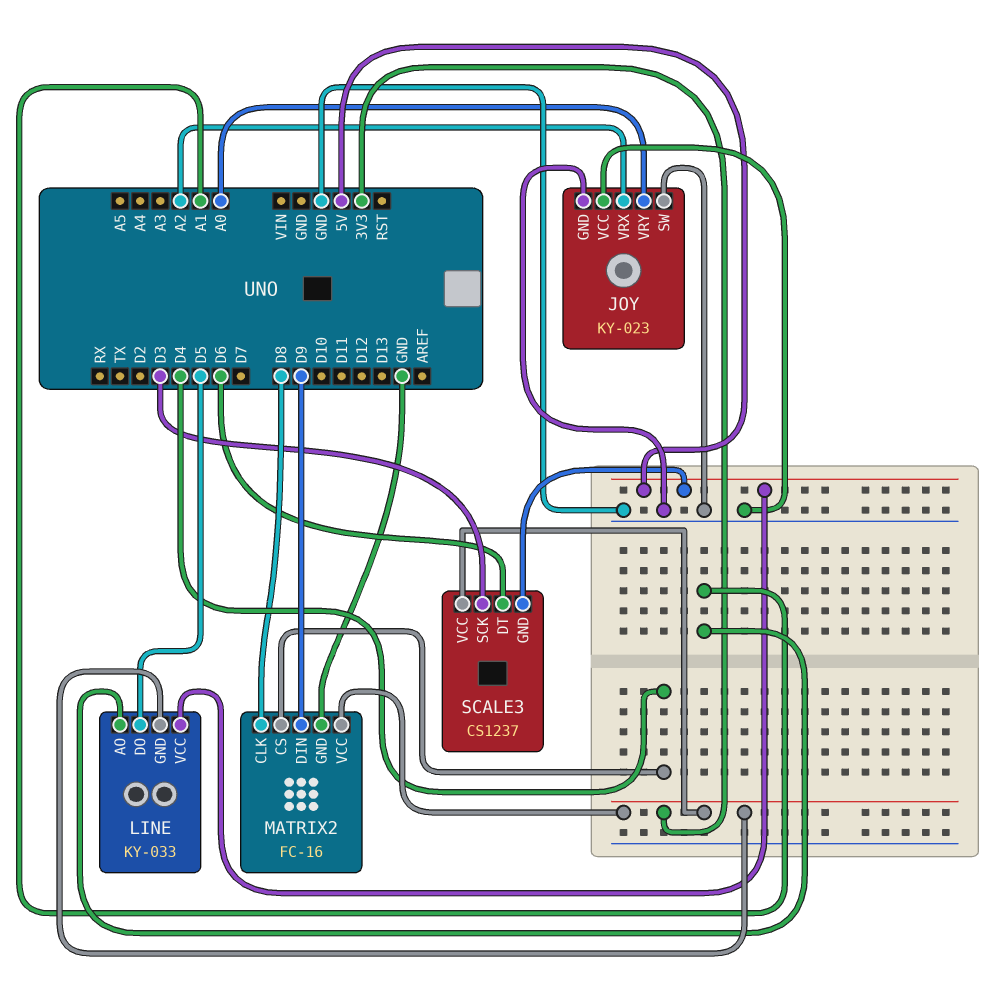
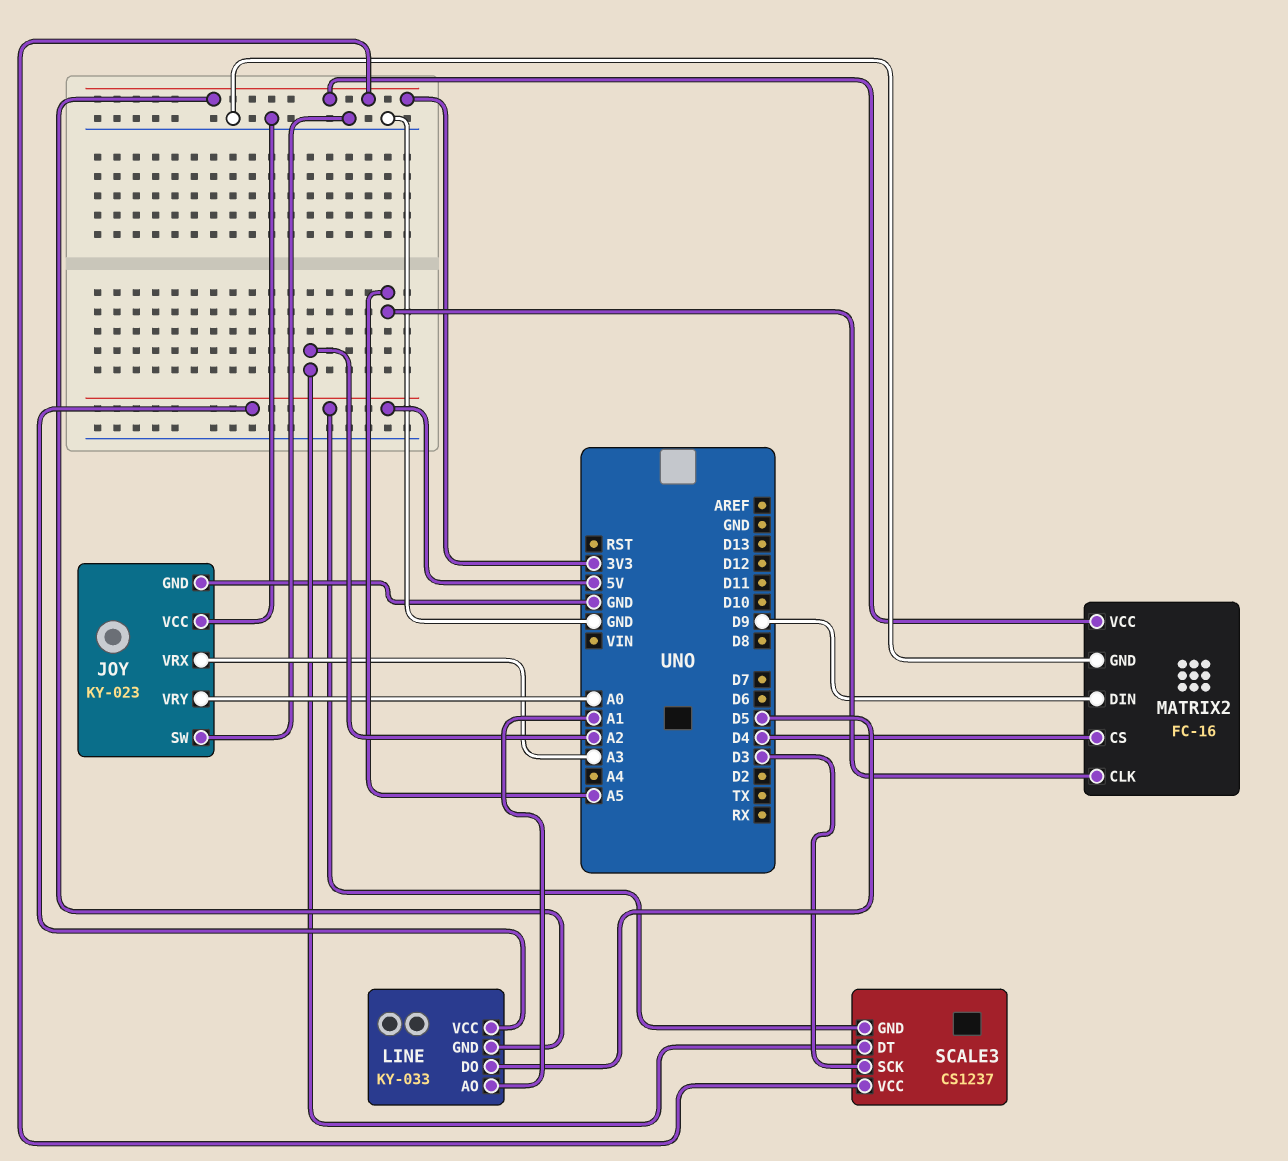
JOY pin VRX: A2 -> A3
MATRIX2 pin CLK: D8 -> A5
SCALE3 pin DT: D6 -> A2

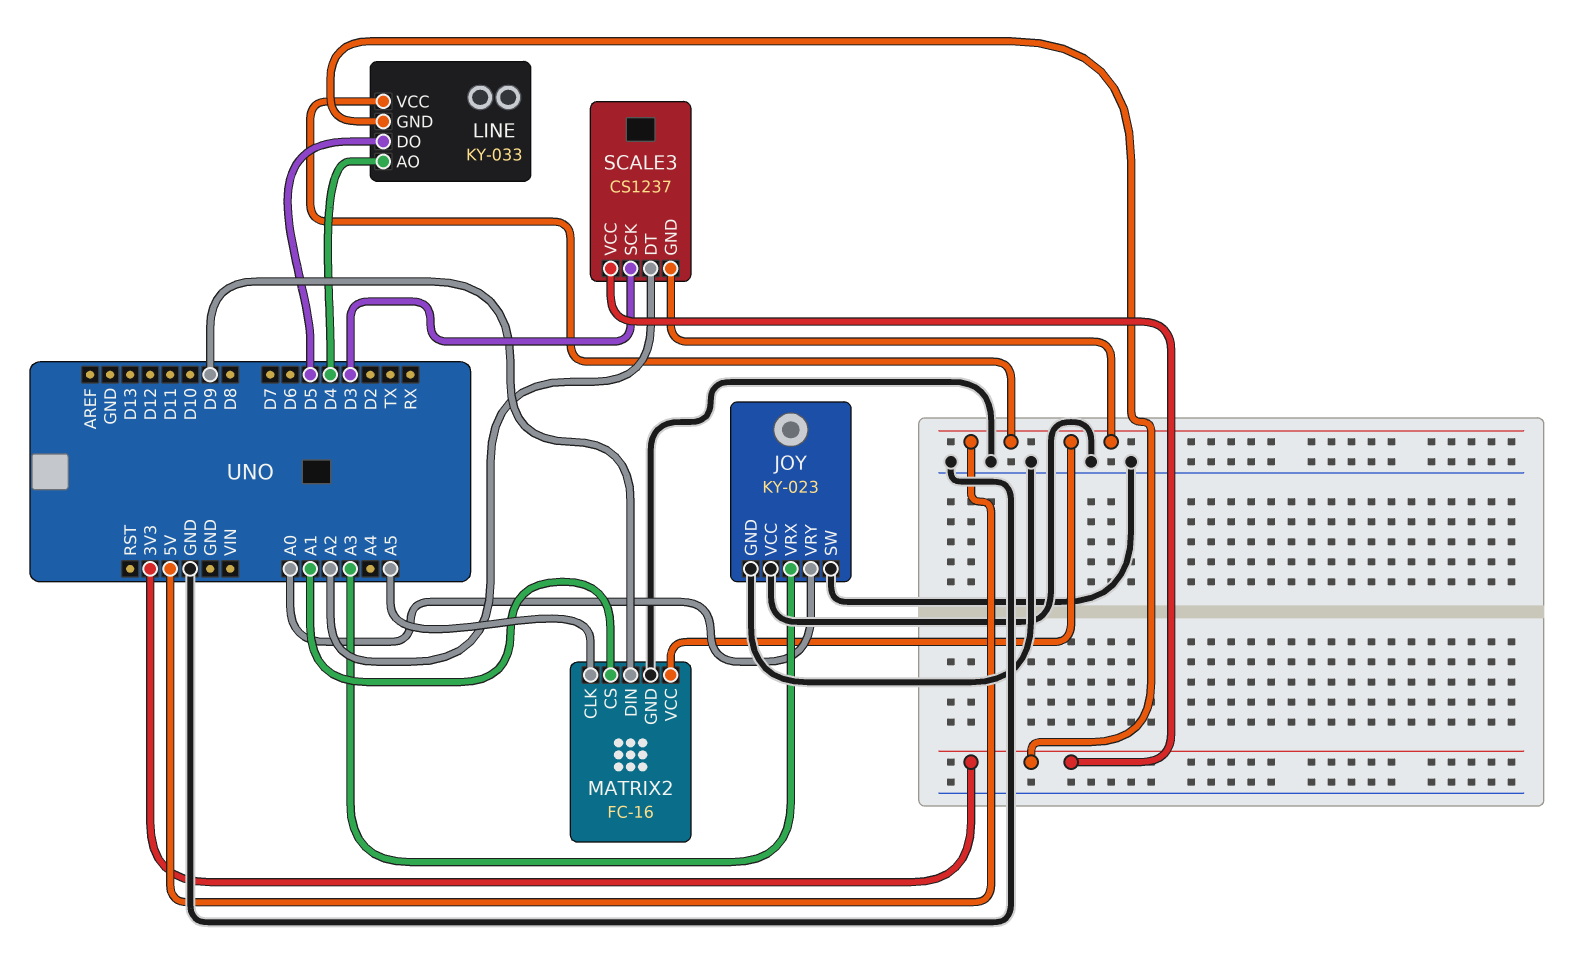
LINE pin AO: A1 -> D4
MATRIX2 pin CS: D4 -> A1
MATRIX2 pin VCC: 3V3 -> 5V

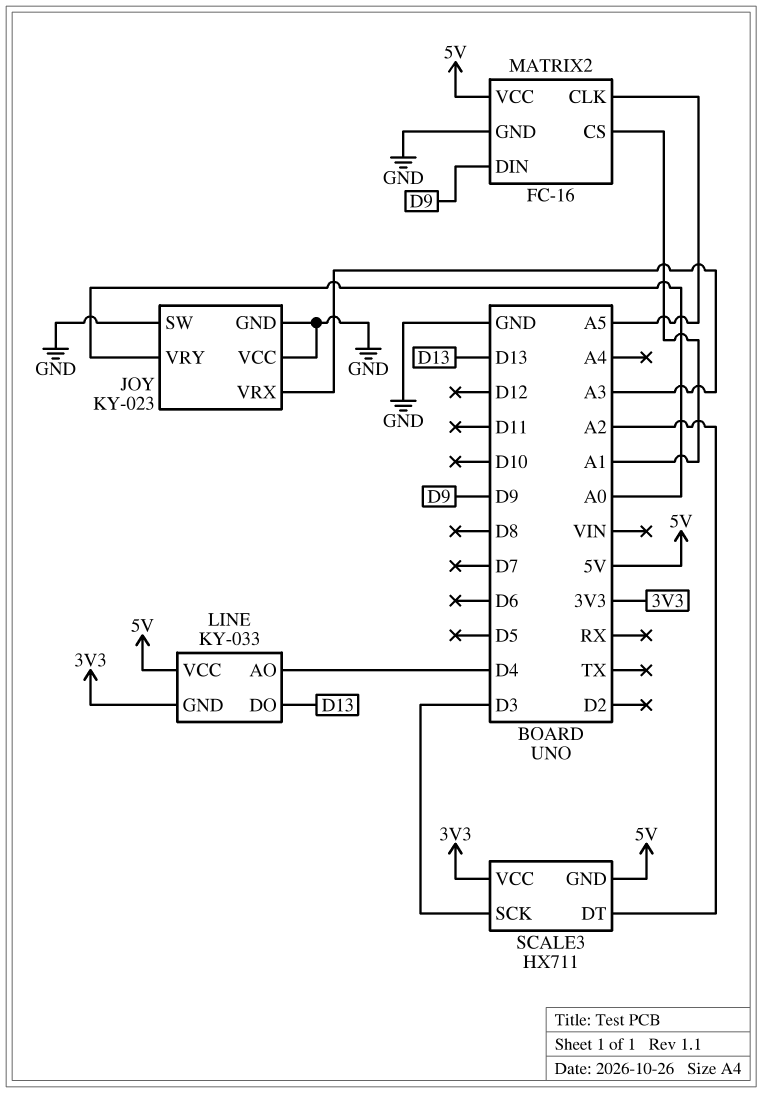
LINE pin DO: D5 -> D13
SCALE3: CS1237 -> HX711

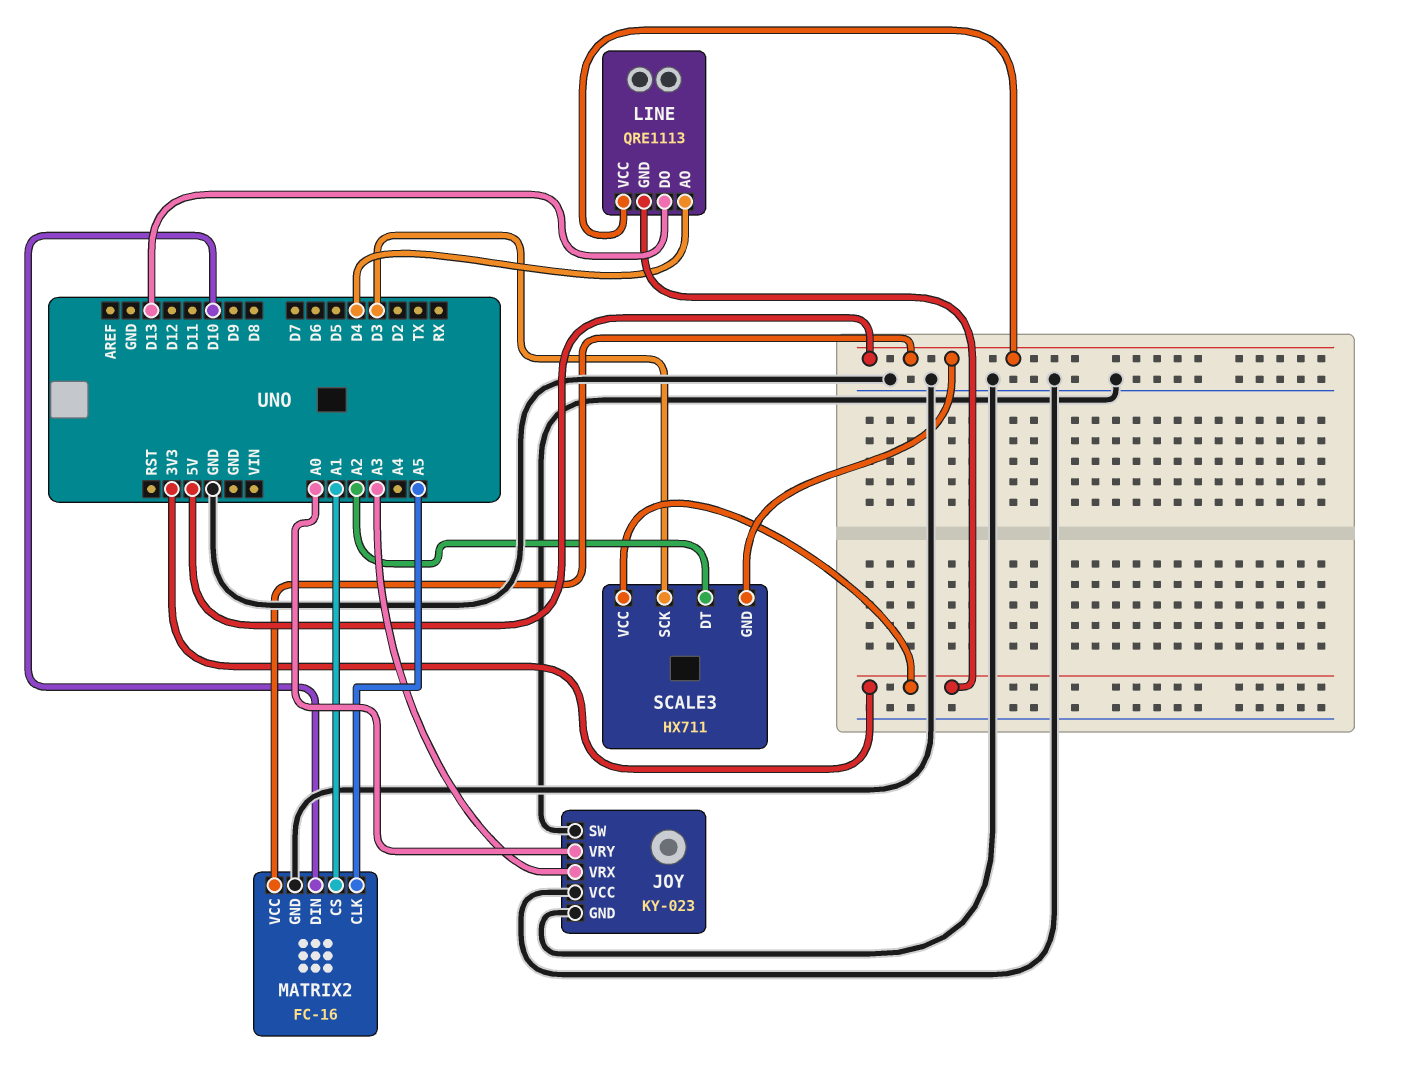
LINE: KY-033 -> QRE1113
MATRIX2 pin DIN: D9 -> D10

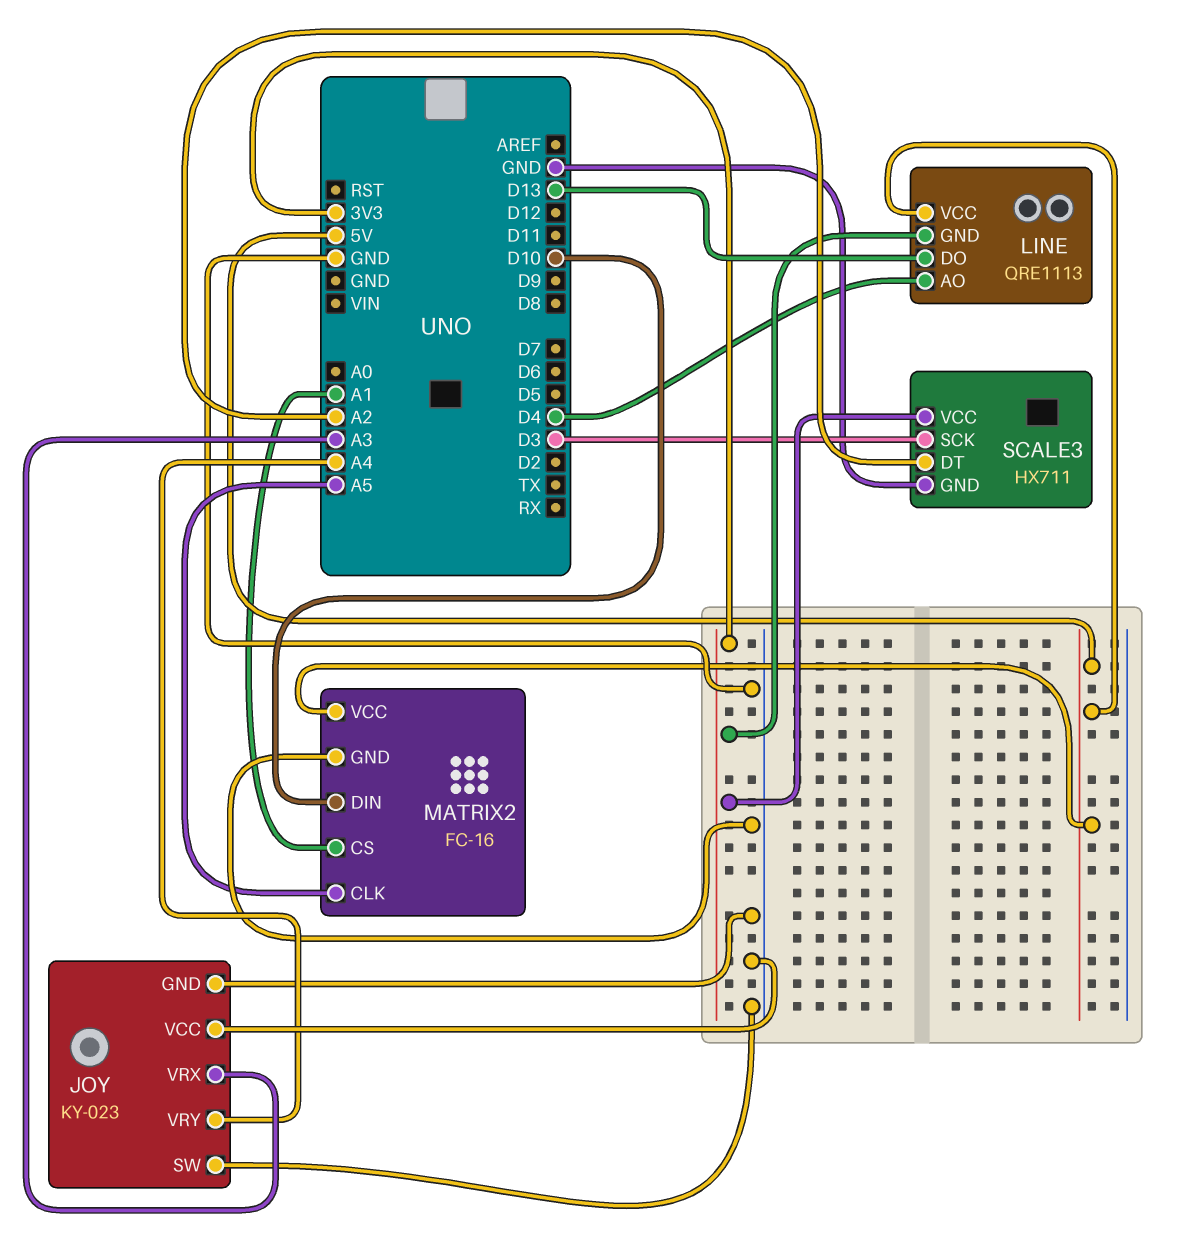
JOY pin VRY: A0 -> A4
SCALE3 pin GND: 5V -> GND

